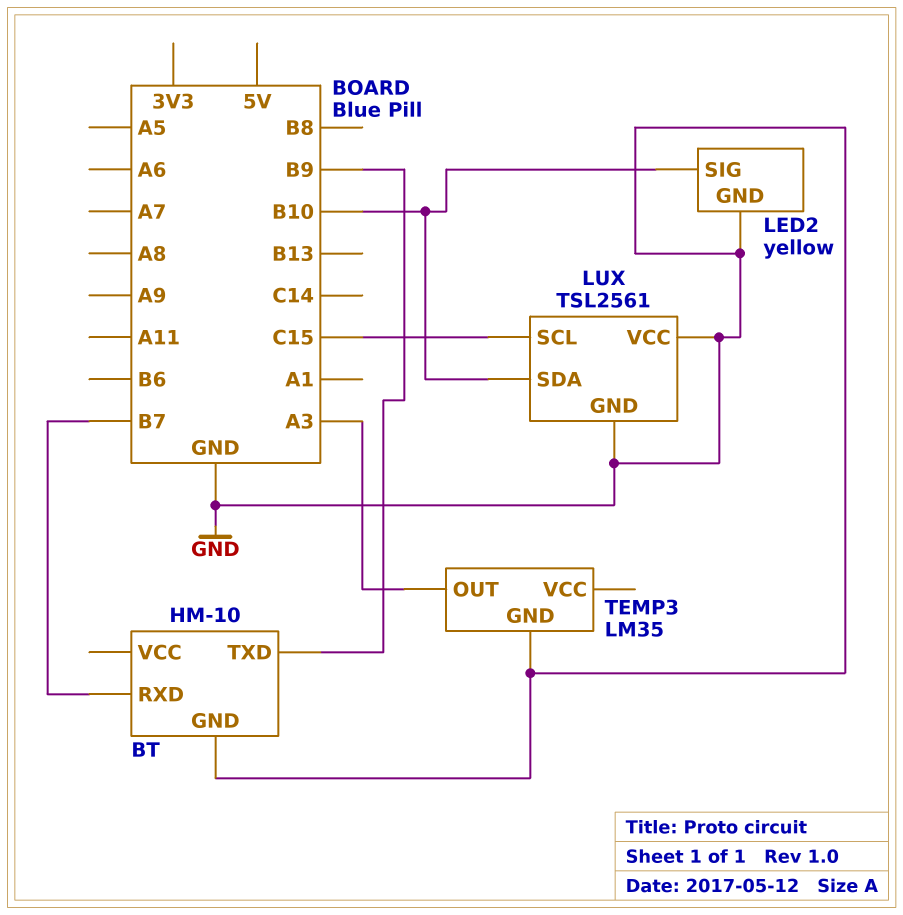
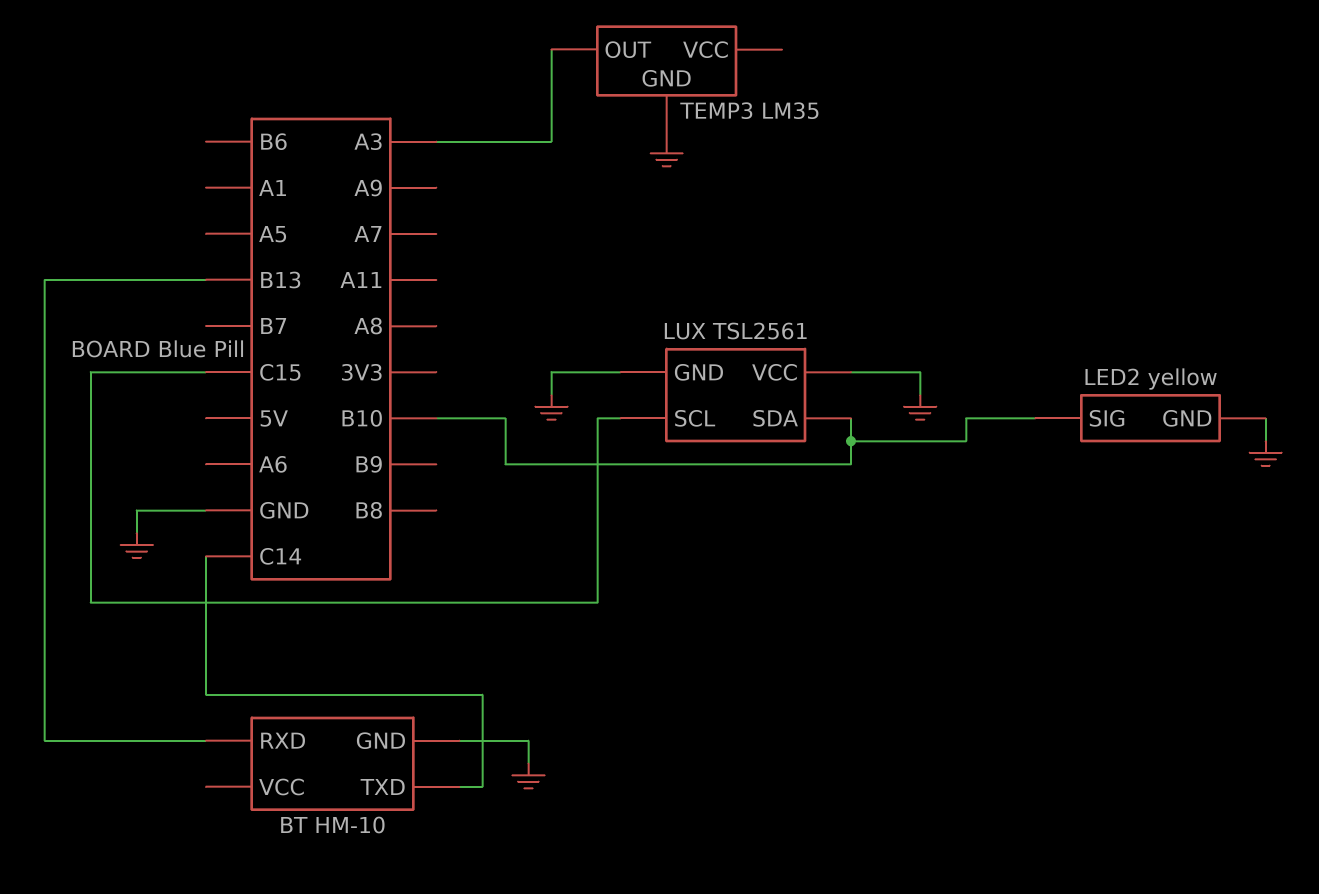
BT pin RXD: B7 -> B13
BT pin TXD: B9 -> C14

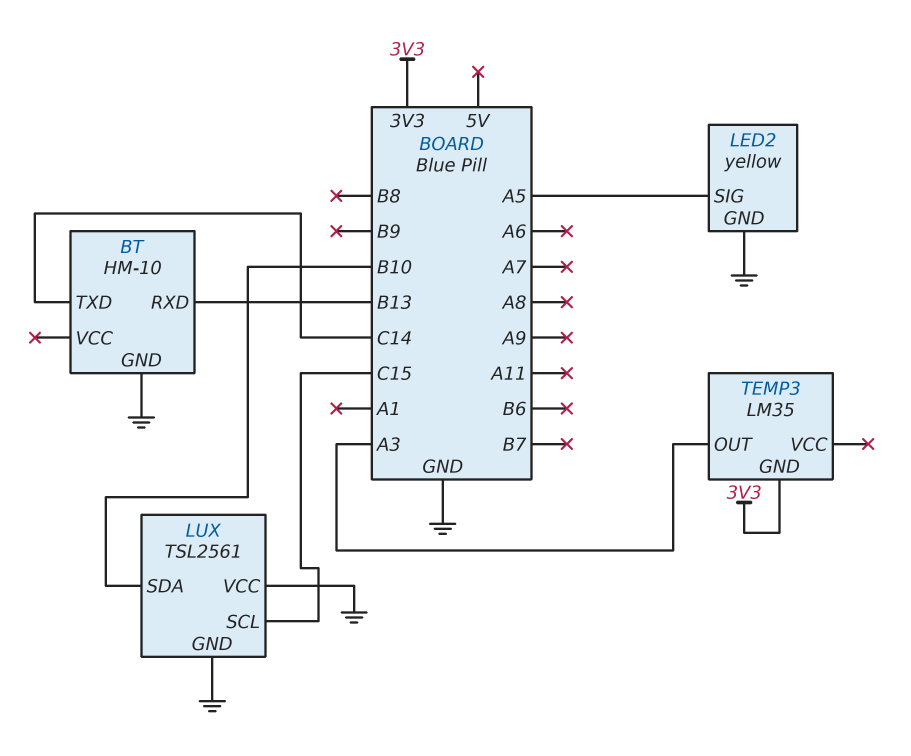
LED2 pin SIG: B10 -> A5
TEMP3 pin GND: GND -> 3V3

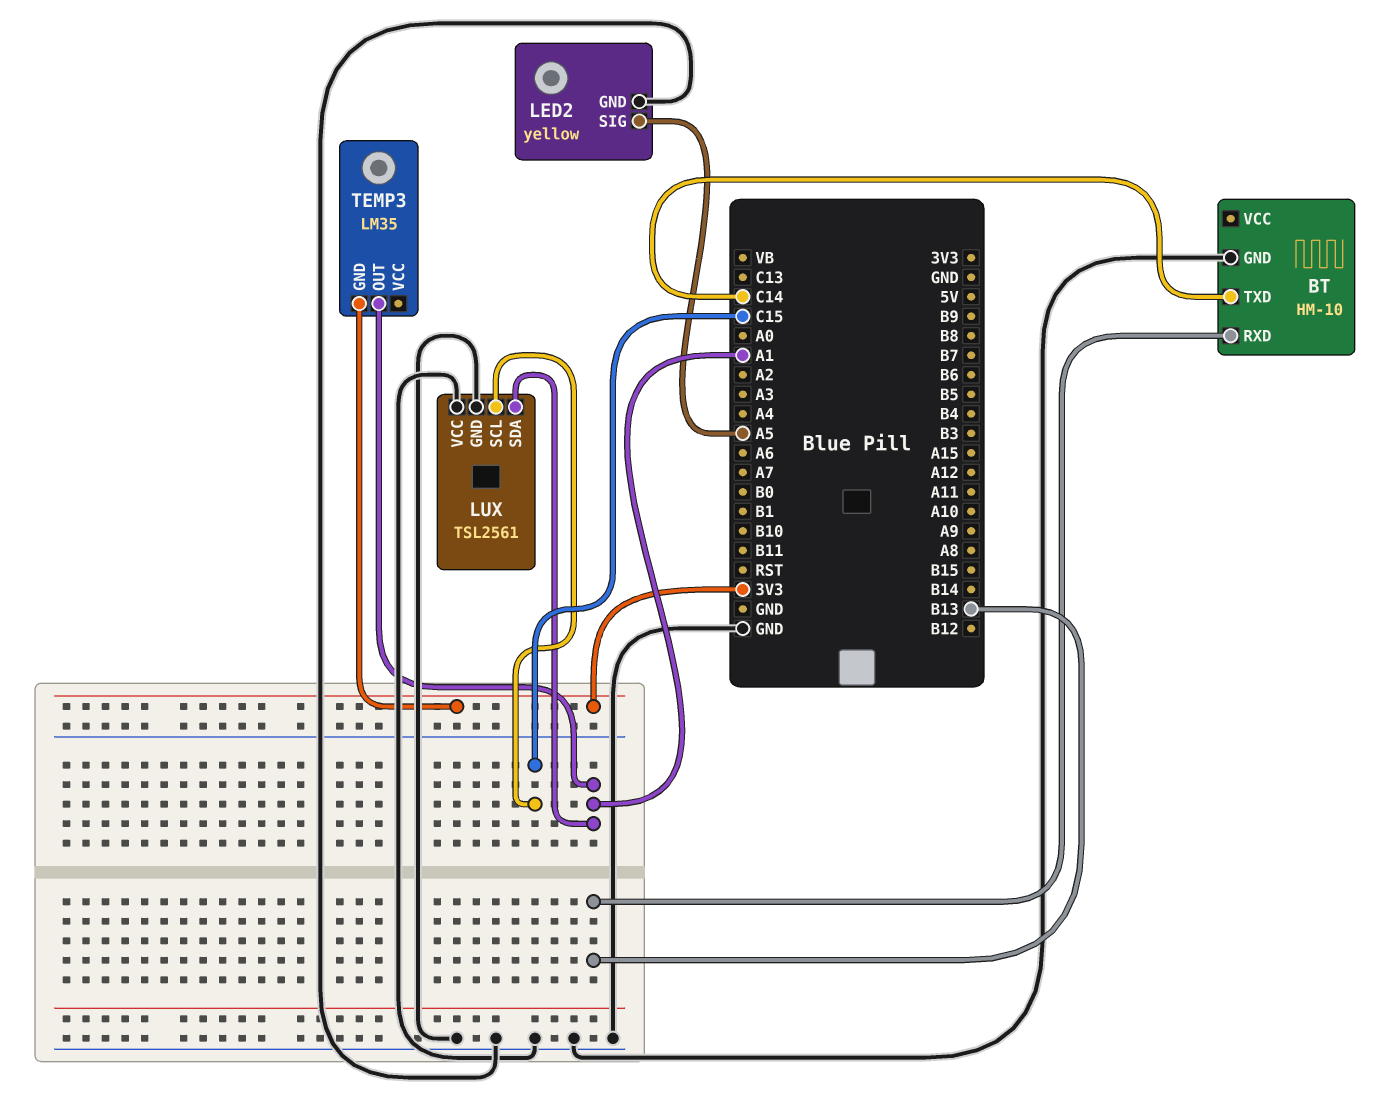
LUX pin SDA: B10 -> A1
TEMP3 pin OUT: A3 -> A1

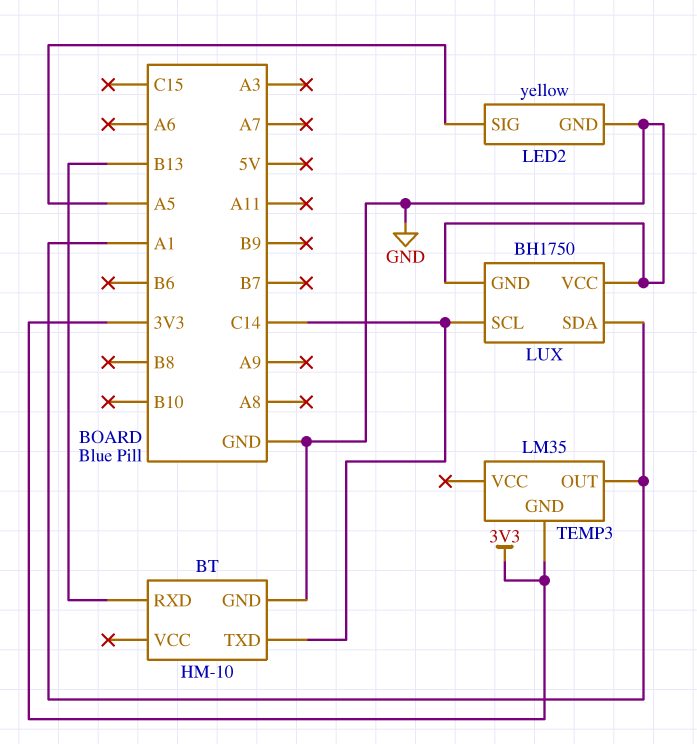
LUX: TSL2561 -> BH1750
LUX pin SCL: C15 -> C14

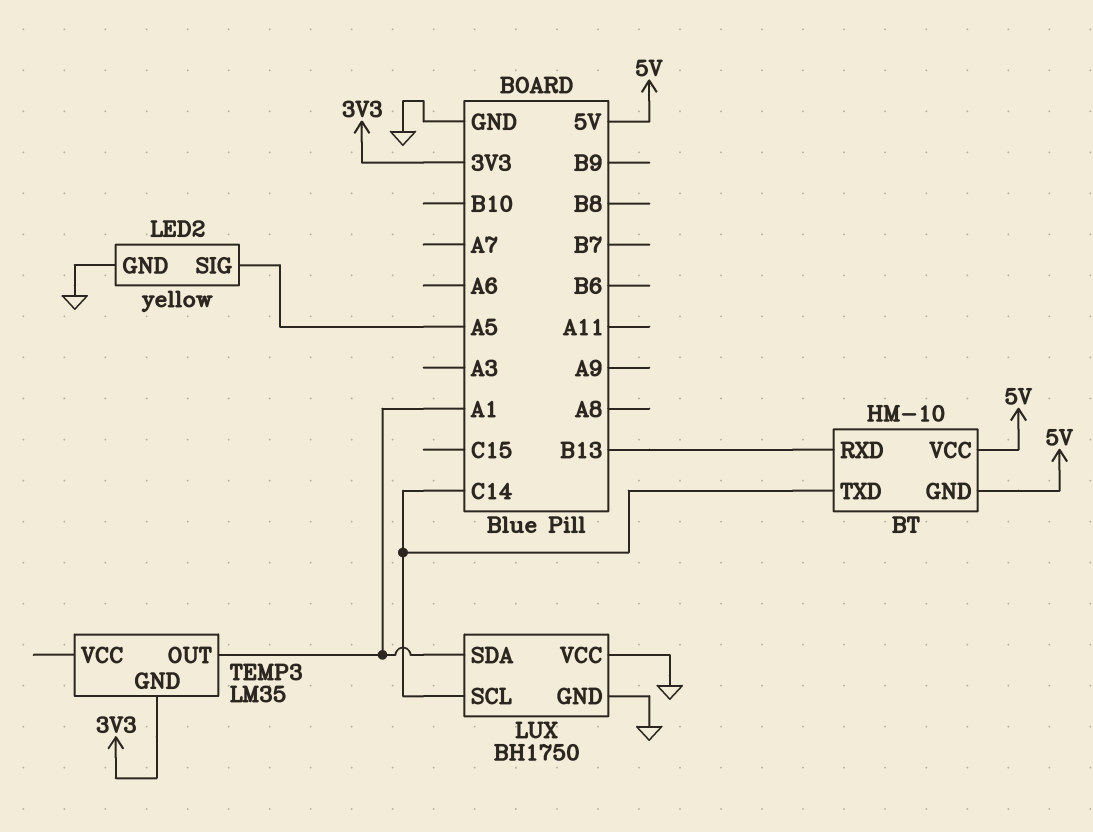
BT pin GND: GND -> 5V
BT pin VCC: none -> 5V

